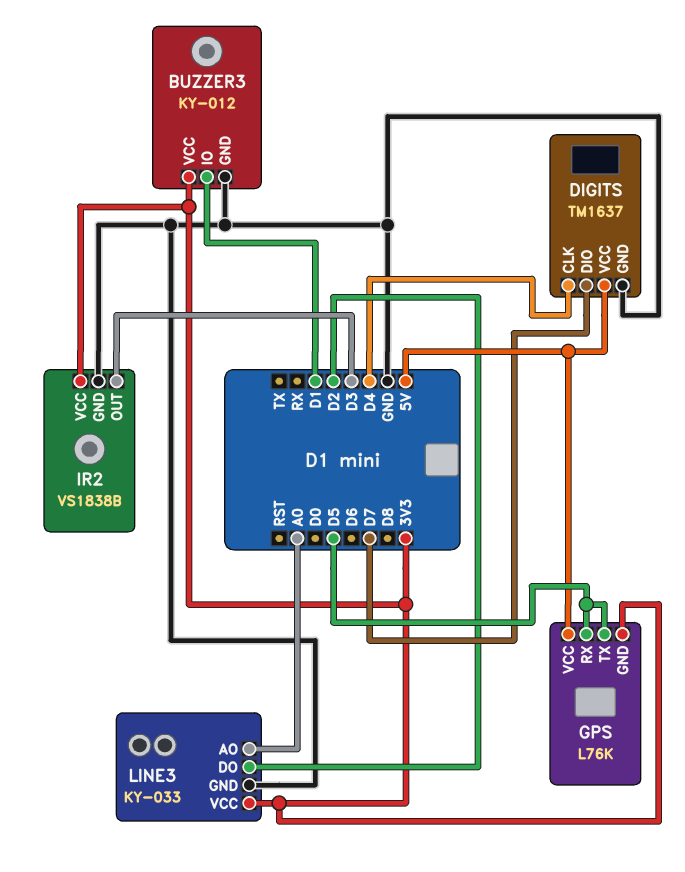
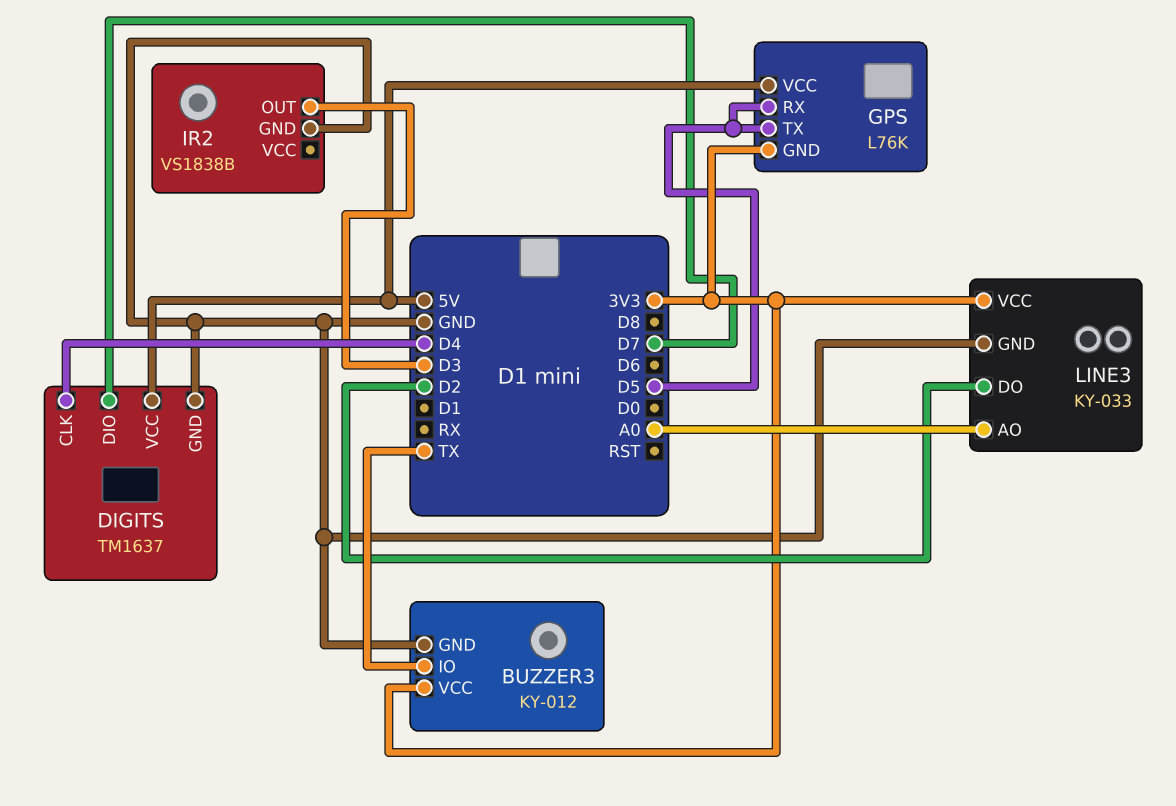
BUZZER3 pin IO: D1 -> TX
IR2 pin VCC: 3V3 -> none

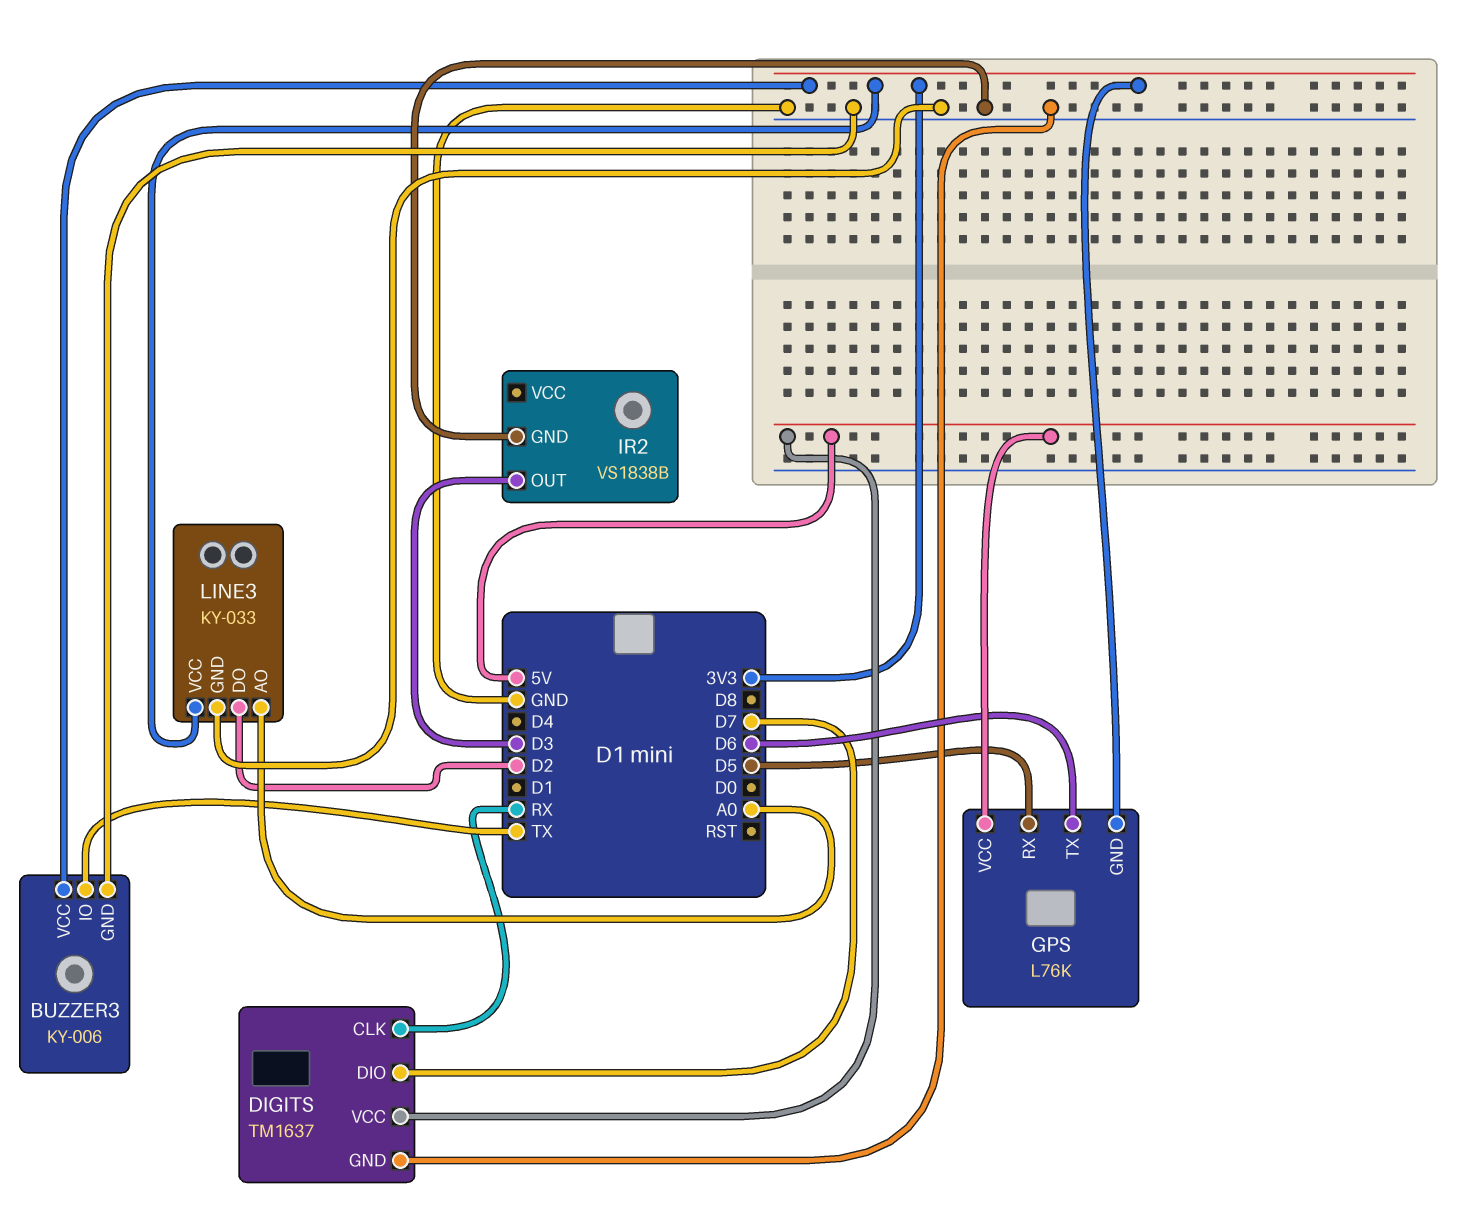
BUZZER3: KY-012 -> KY-006
DIGITS pin CLK: D4 -> RX
GPS pin TX: D5 -> D6

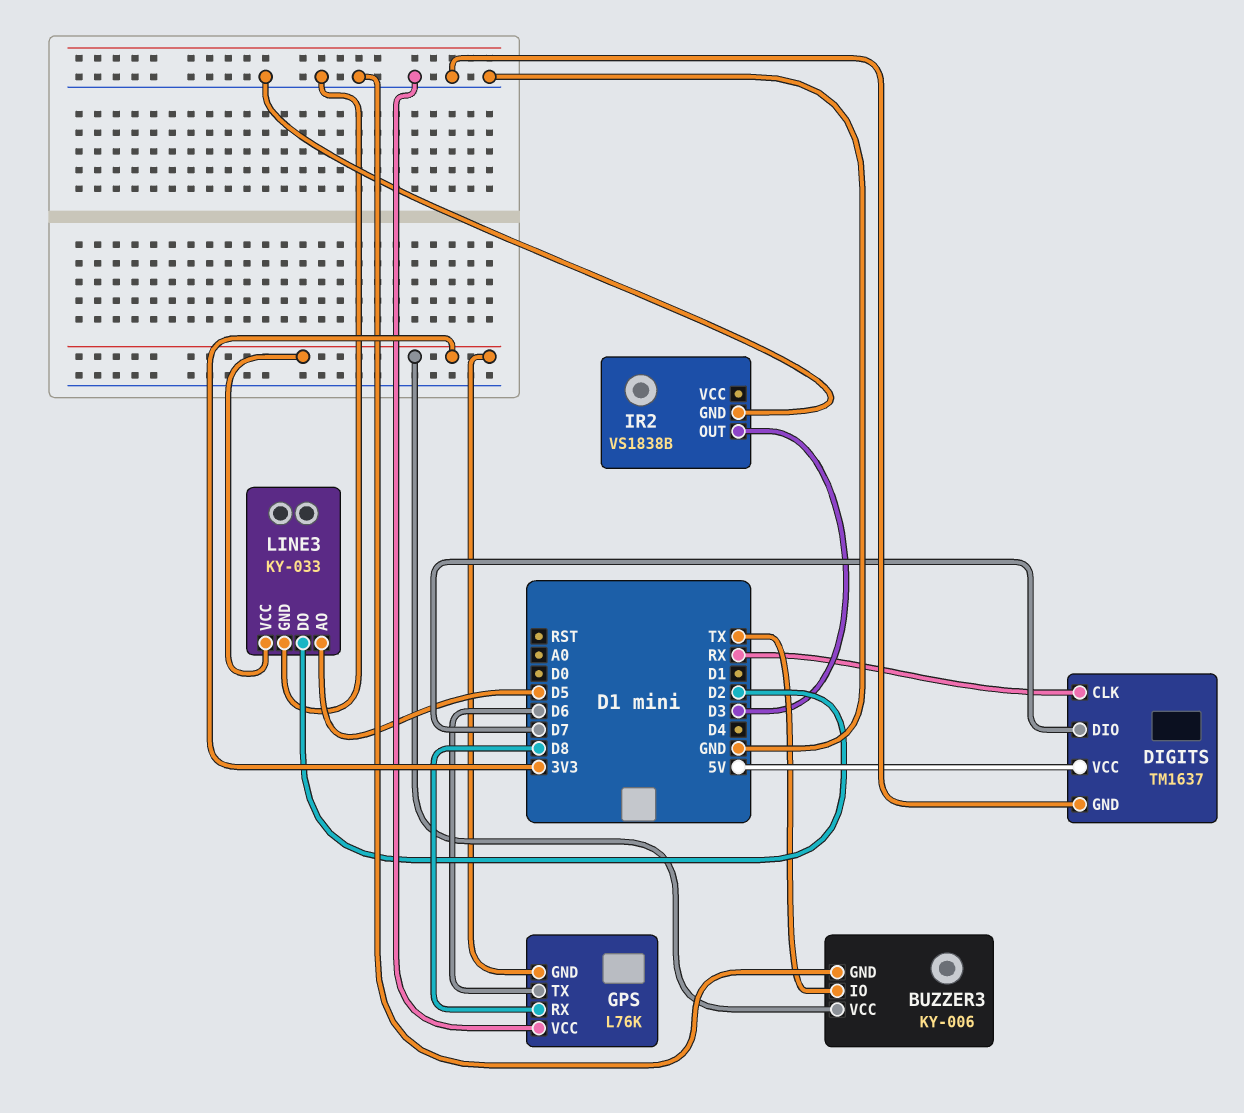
GPS pin RX: D5 -> D8
GPS pin VCC: 5V -> GND
LINE3 pin AO: A0 -> D5

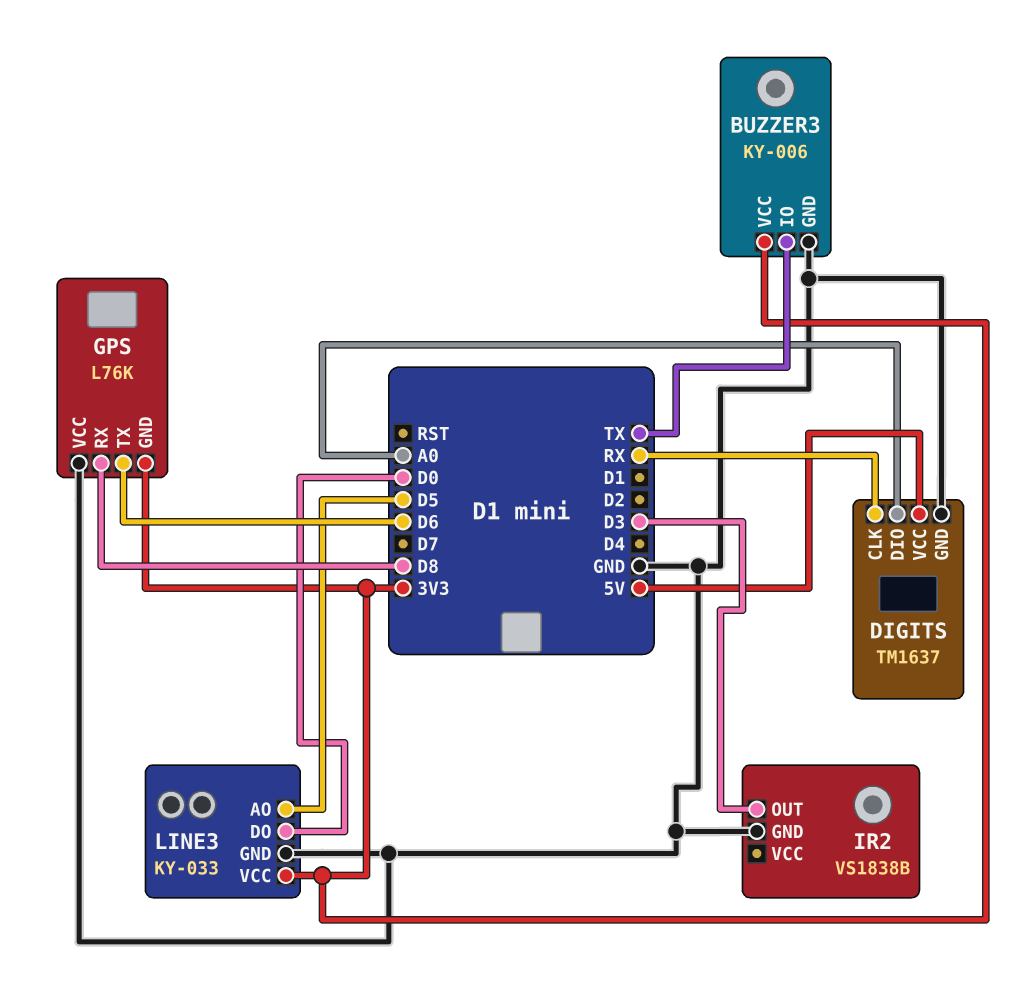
DIGITS pin DIO: D7 -> A0
LINE3 pin DO: D2 -> D0

